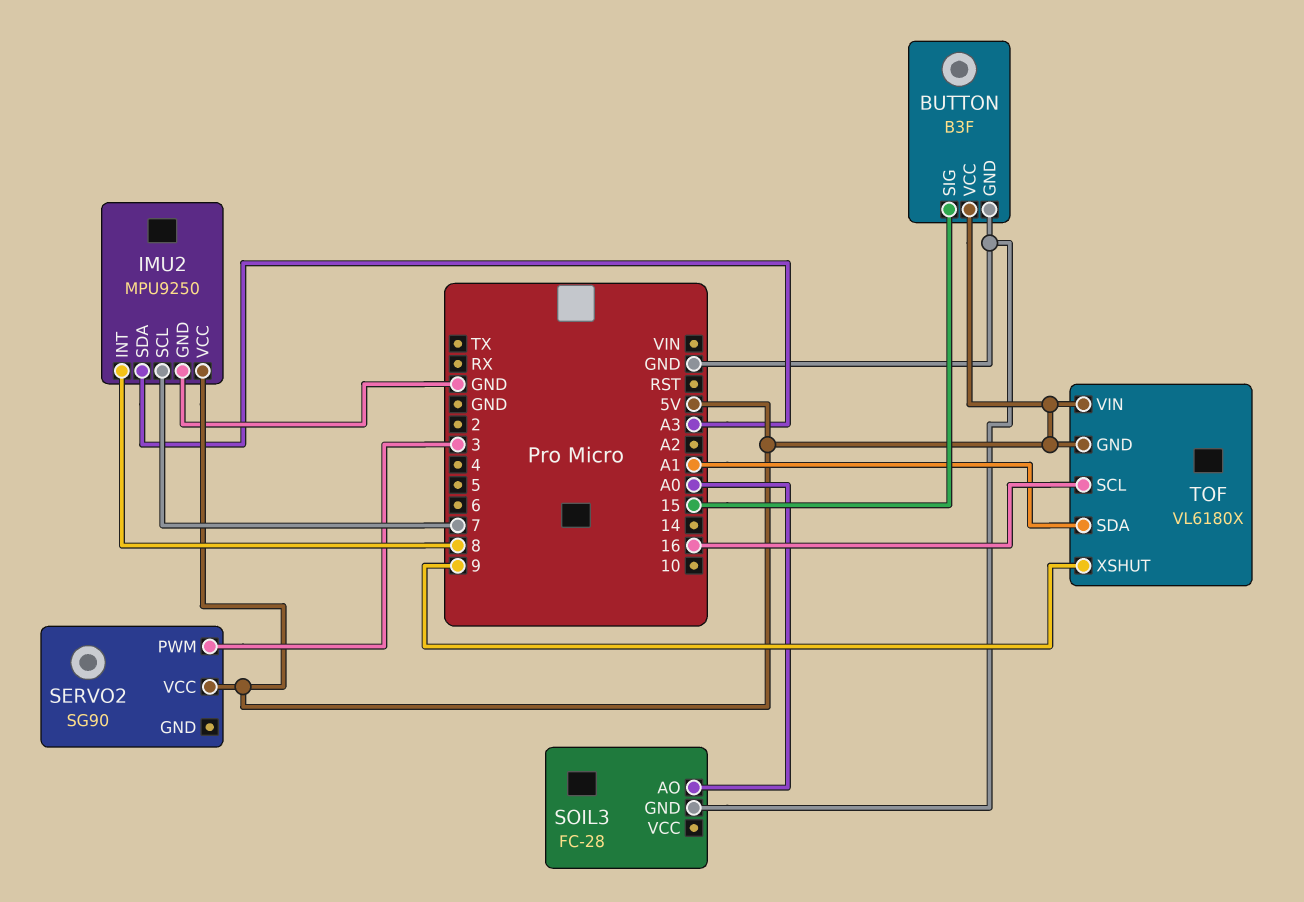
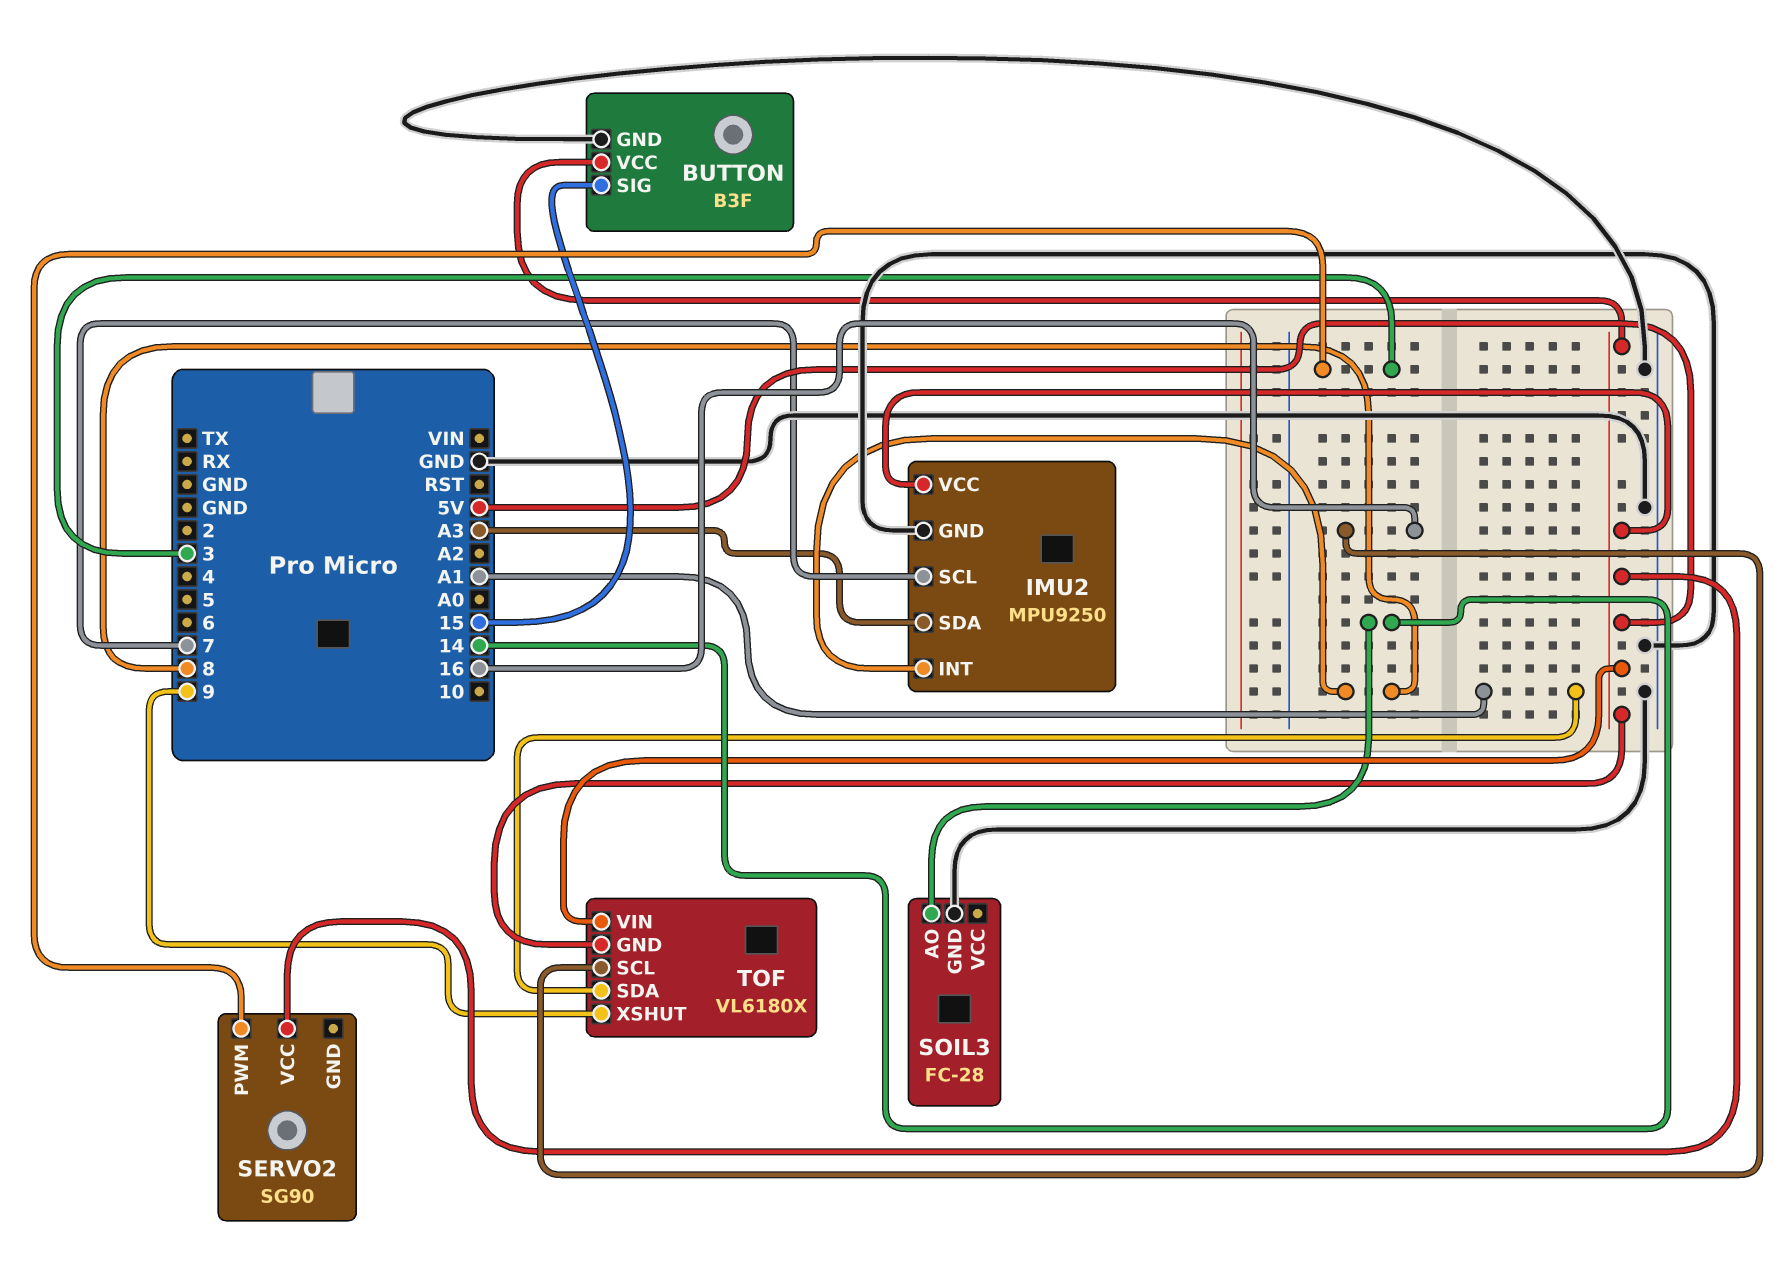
SOIL3 pin AO: A0 -> 14

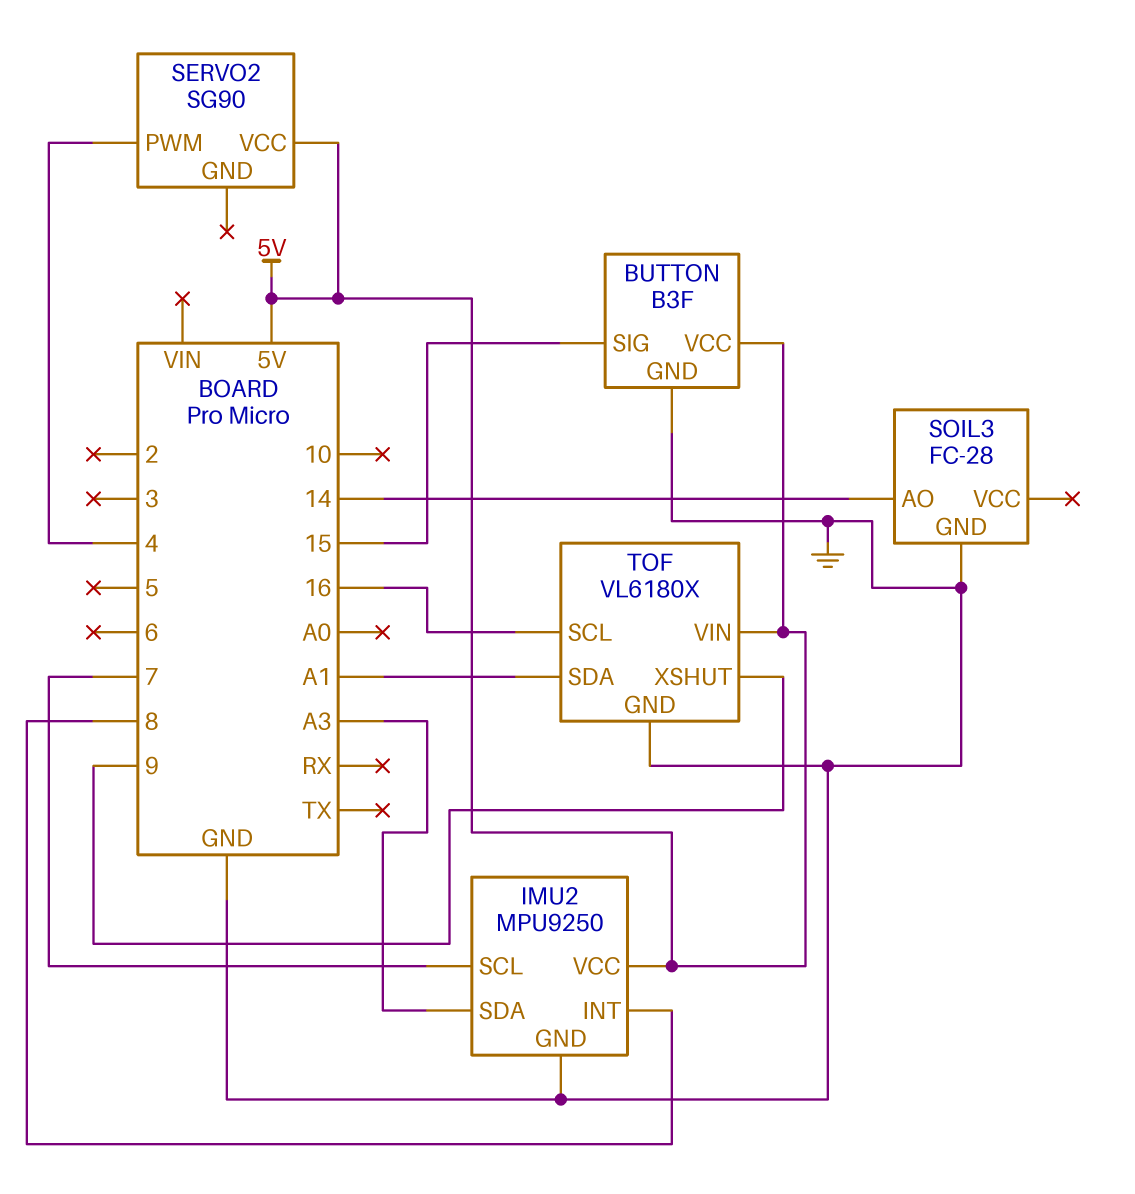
SERVO2 pin PWM: 3 -> 4
TOF pin GND: 5V -> GND

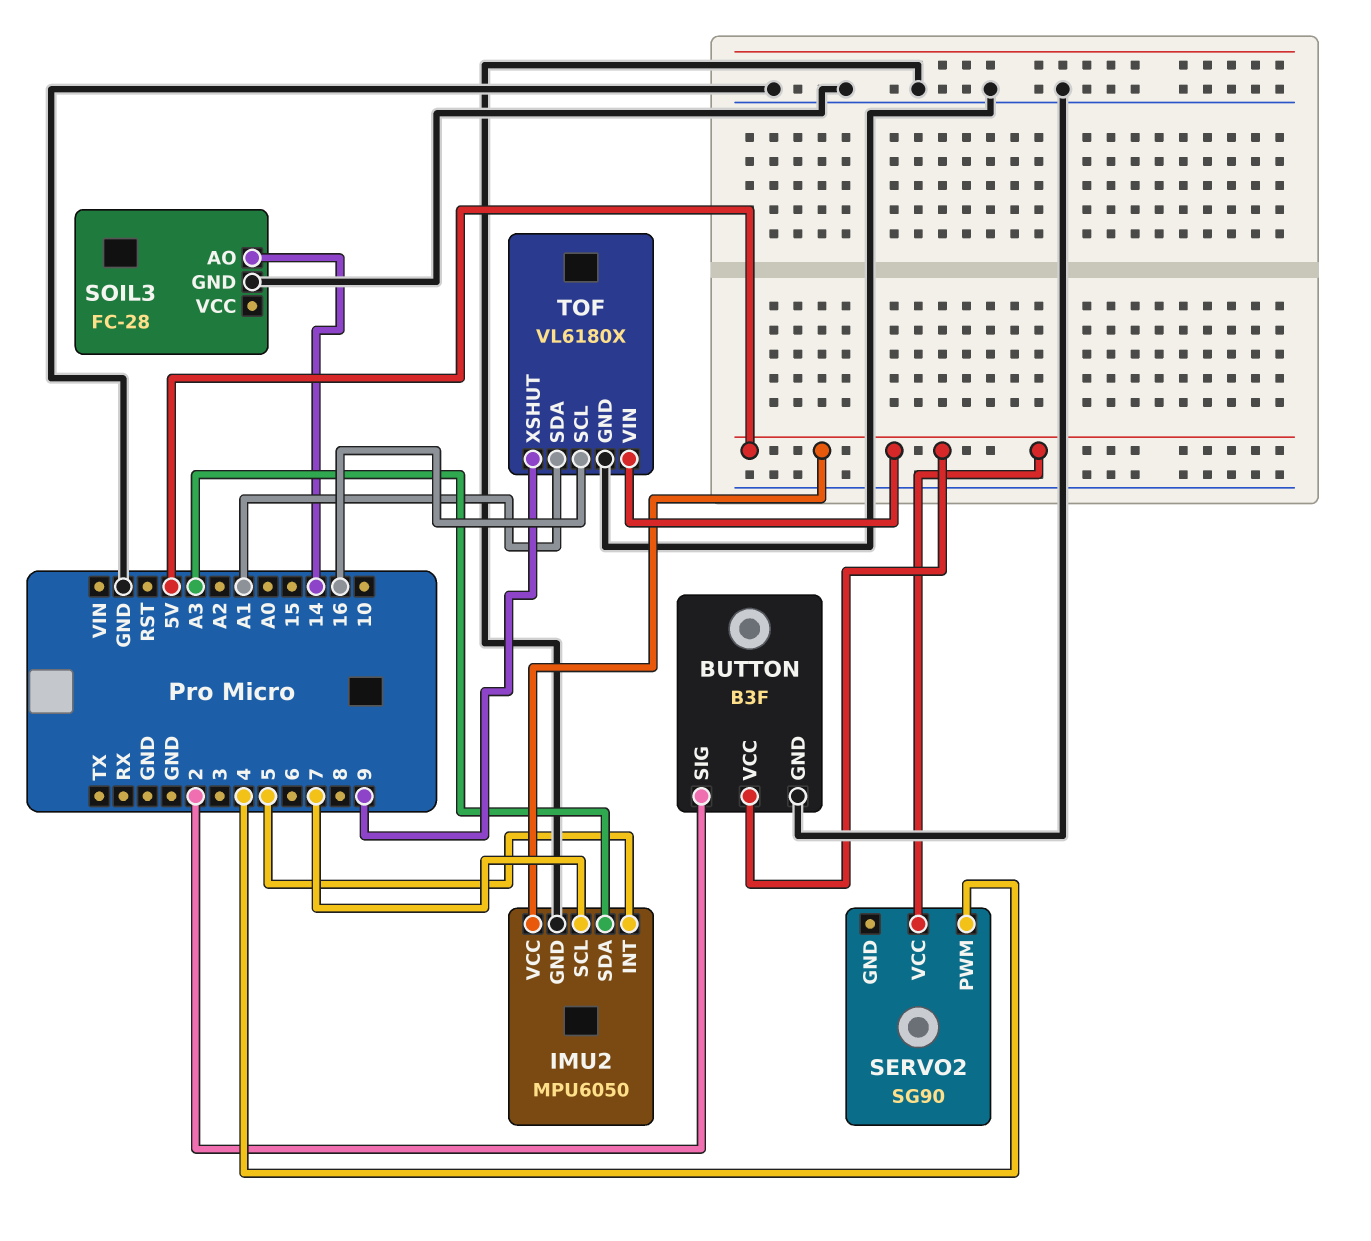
BUTTON pin SIG: 15 -> 2
IMU2: MPU9250 -> MPU6050
IMU2 pin INT: 8 -> 5

